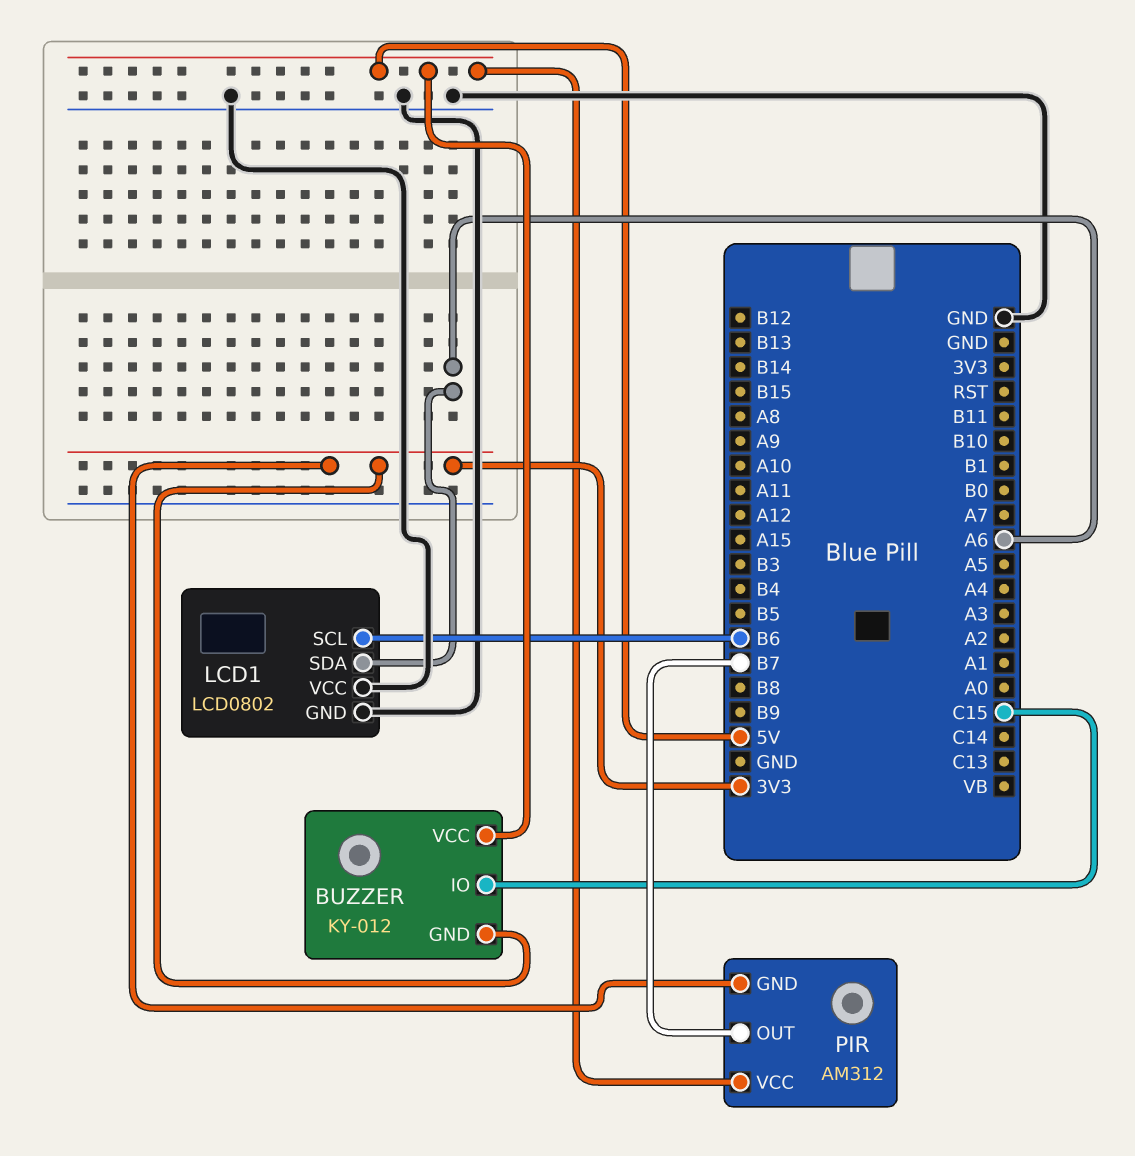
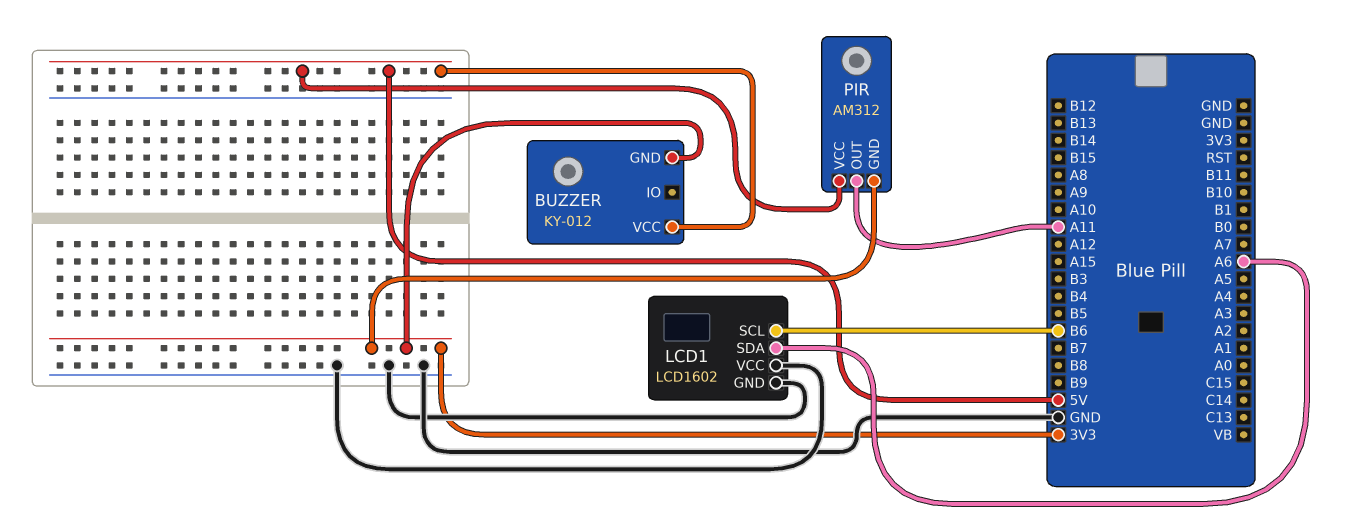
BUZZER pin IO: C15 -> none
LCD1: LCD0802 -> LCD1602
PIR pin OUT: B7 -> A11

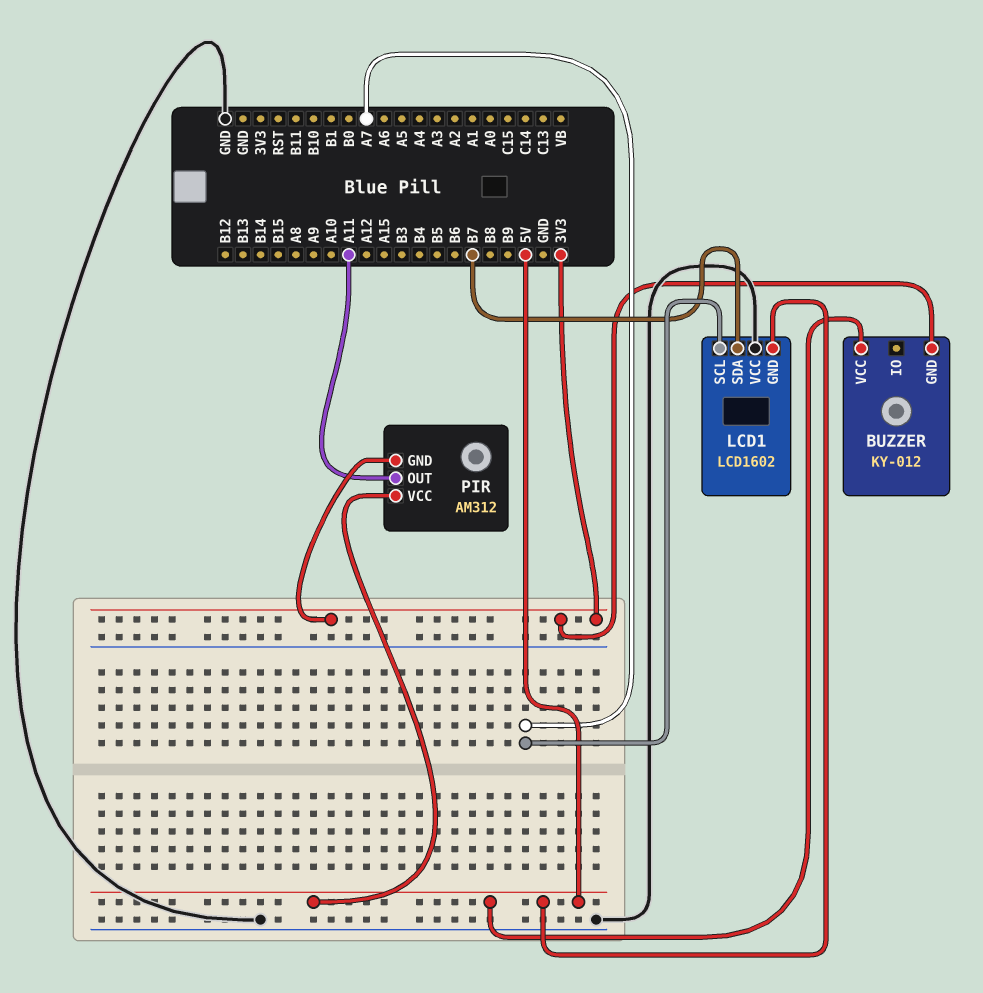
LCD1 pin GND: GND -> 5V
LCD1 pin SCL: B6 -> A7
LCD1 pin SDA: A6 -> B7

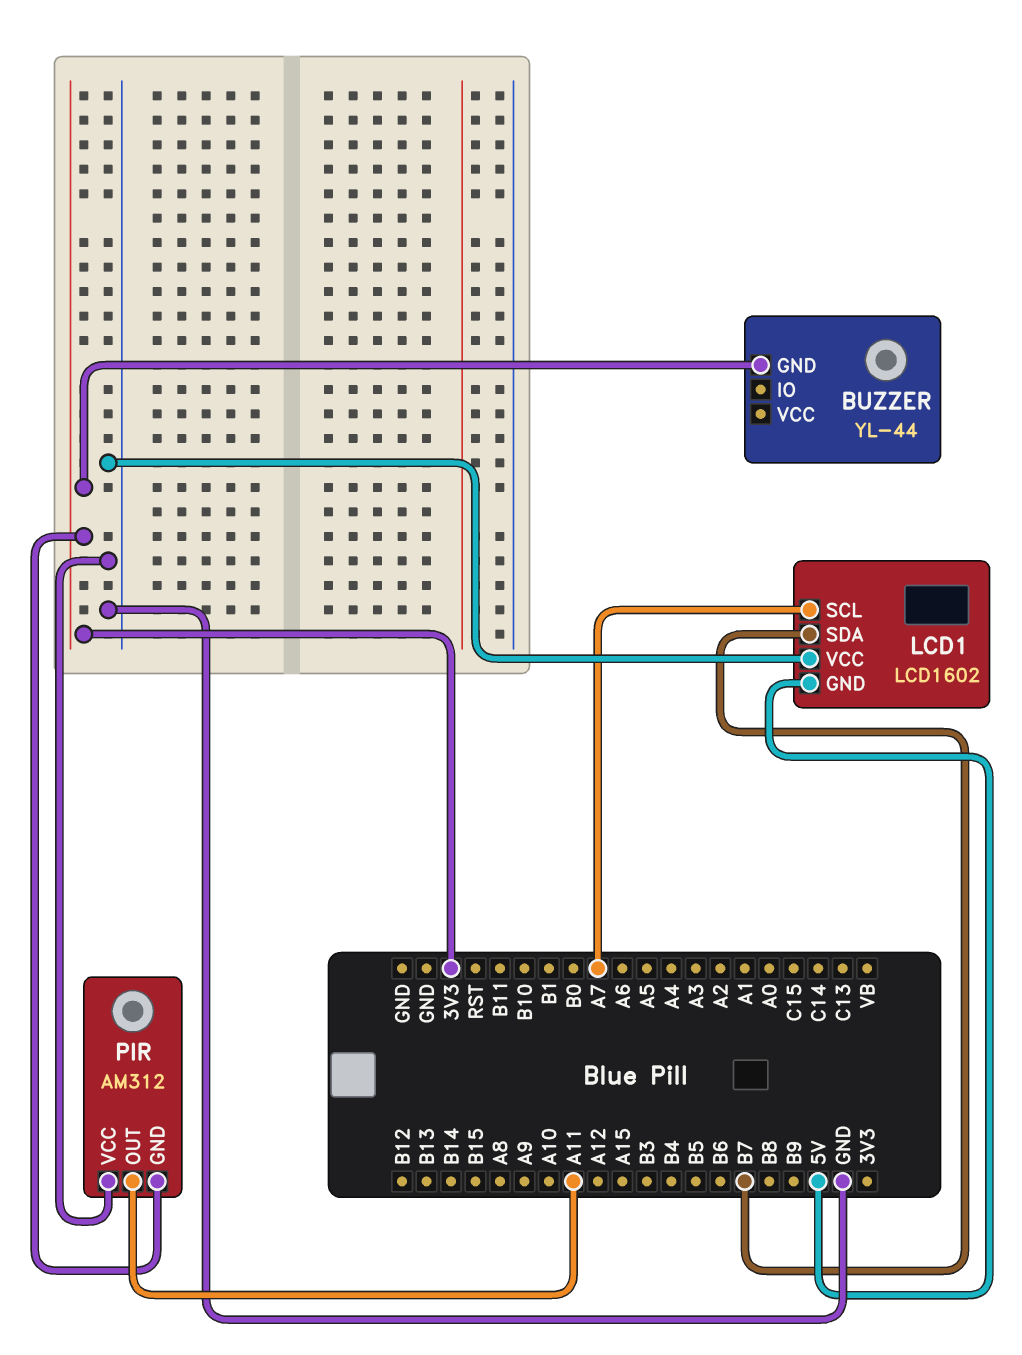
BUZZER: KY-012 -> YL-44
BUZZER pin VCC: 5V -> none
PIR pin VCC: 5V -> GND

